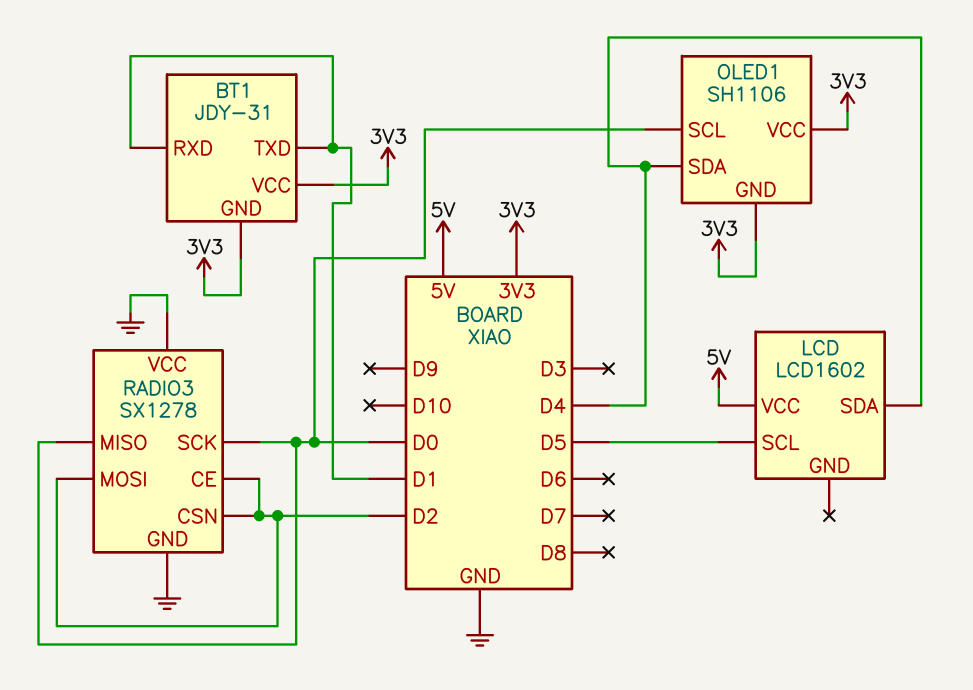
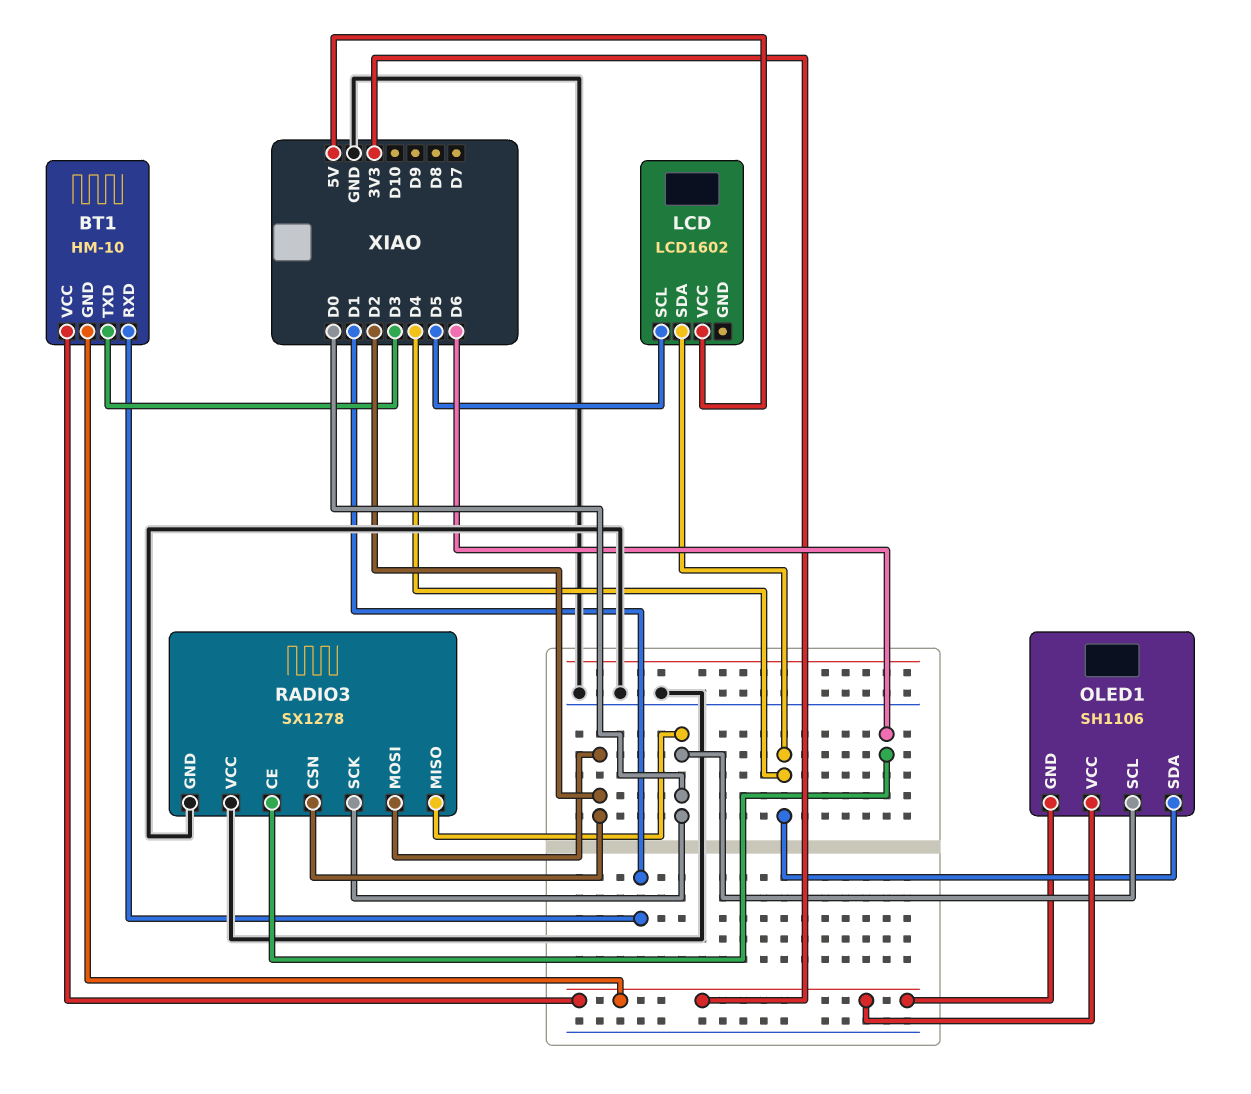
BT1: JDY-31 -> HM-10
BT1 pin TXD: D1 -> D3
RADIO3 pin CE: D2 -> D6

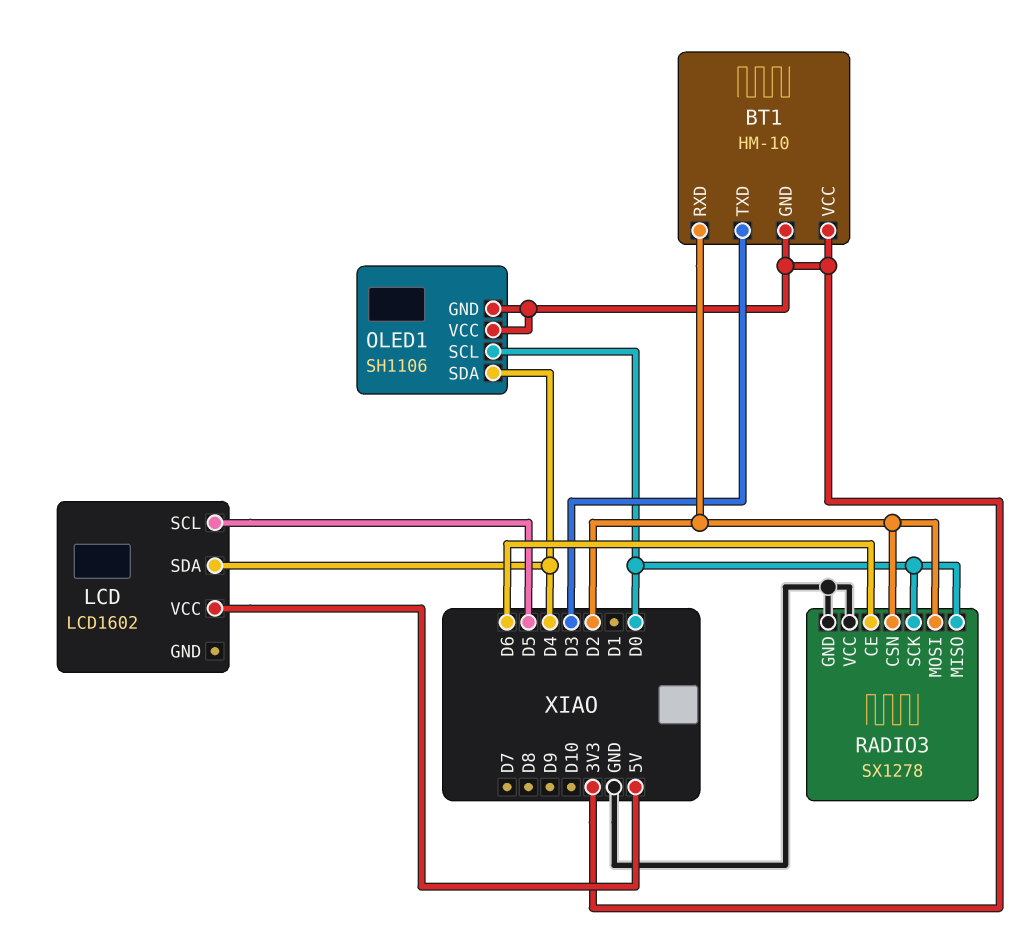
BT1 pin RXD: D1 -> D2

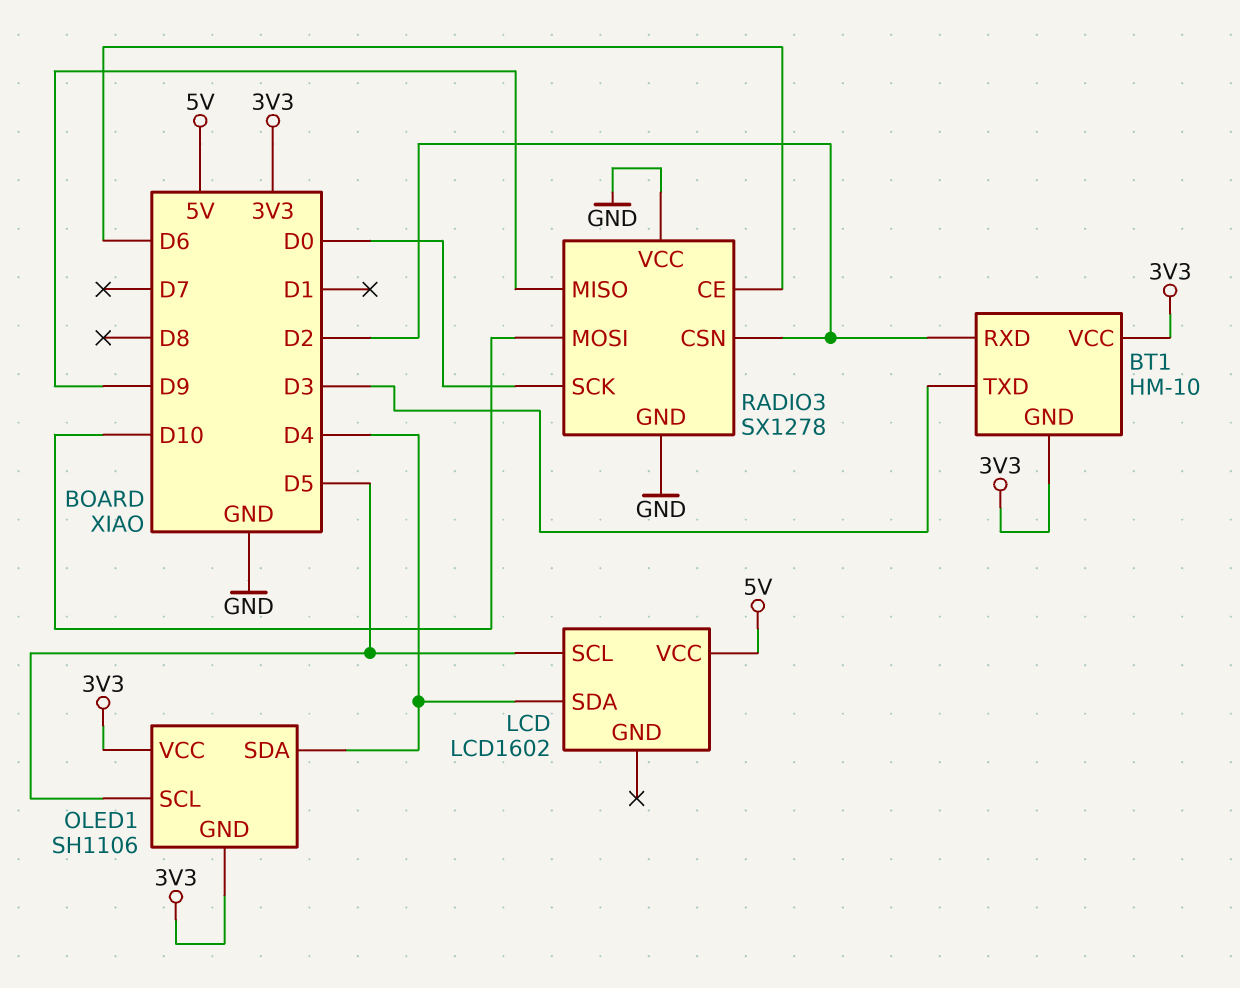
OLED1 pin SCL: D0 -> D5
RADIO3 pin MISO: D0 -> D9
RADIO3 pin MOSI: D2 -> D10

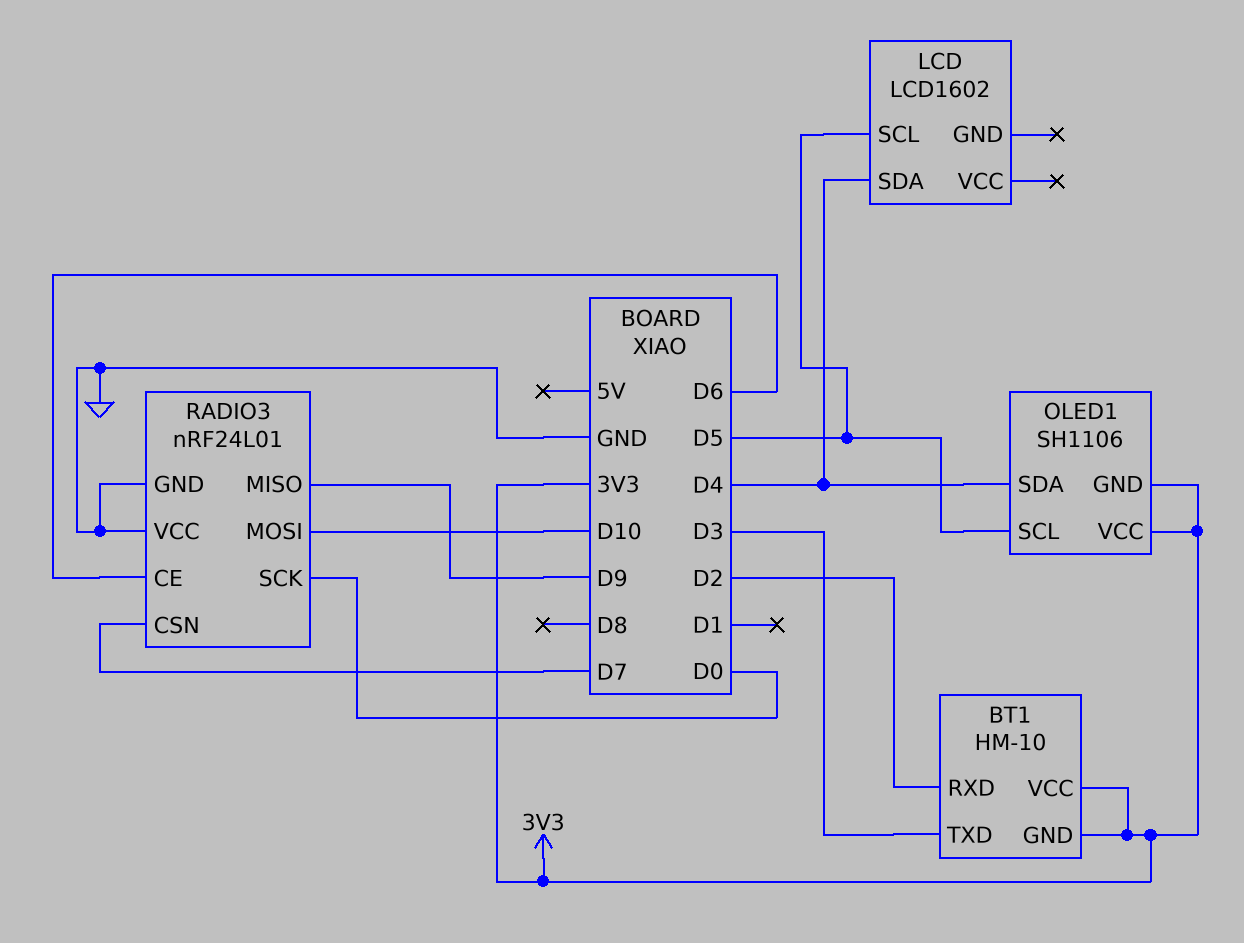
LCD pin VCC: 5V -> none
RADIO3: SX1278 -> nRF24L01
RADIO3 pin CSN: D2 -> D7

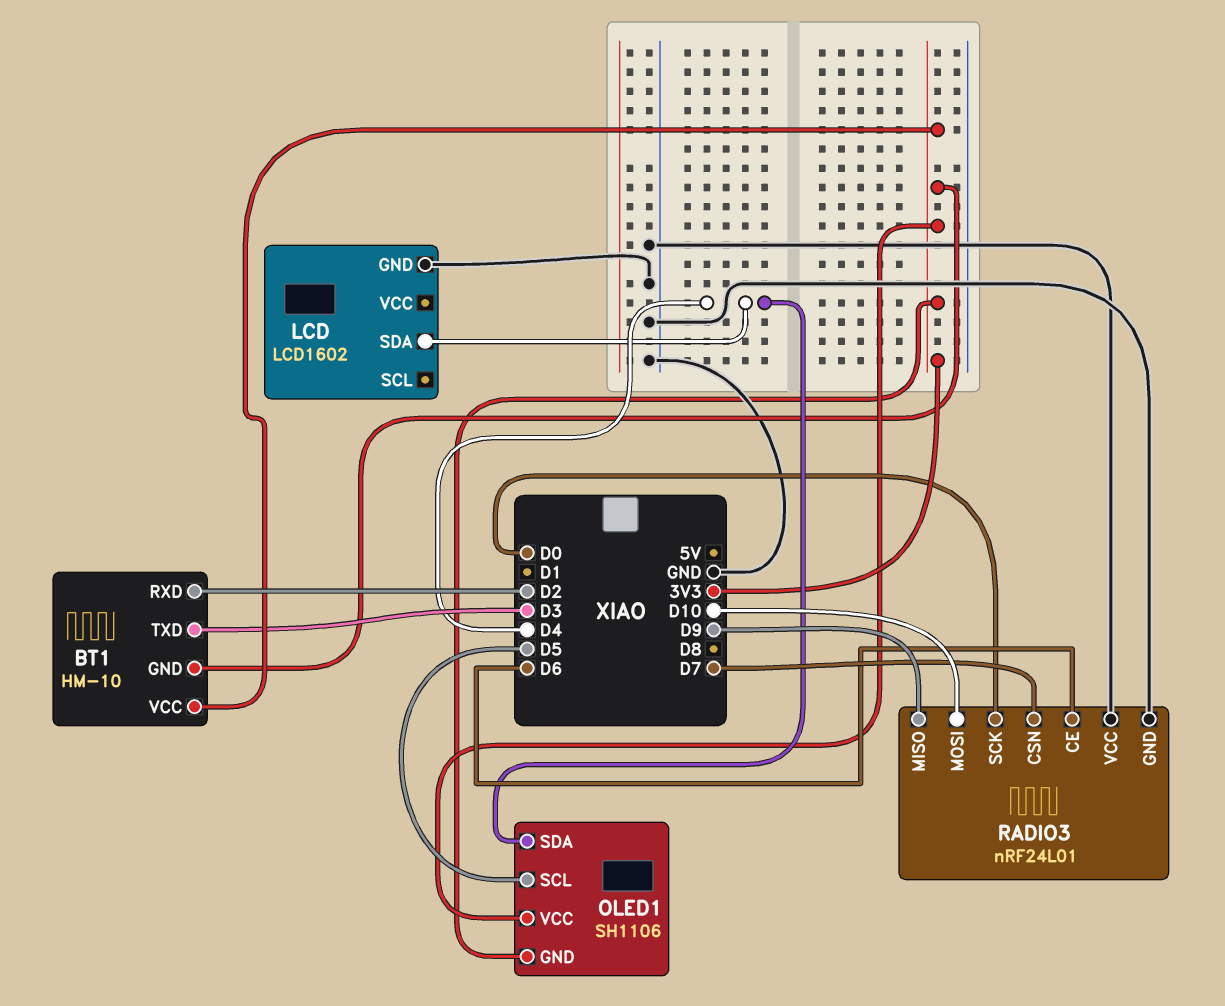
LCD pin GND: none -> GND
LCD pin SCL: D5 -> none

